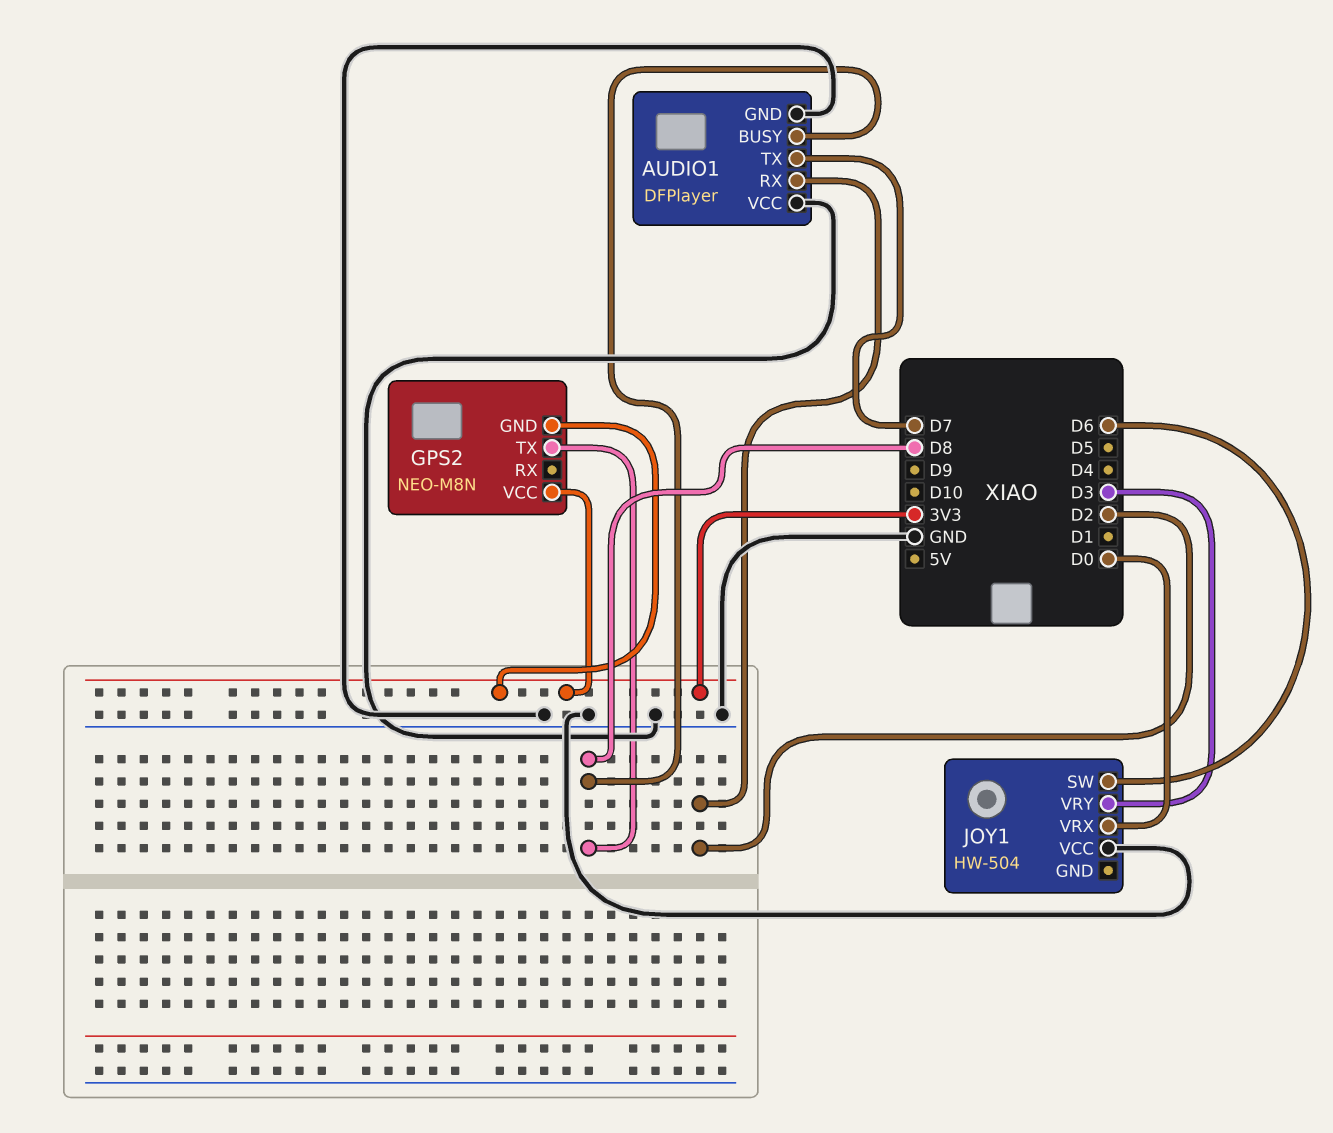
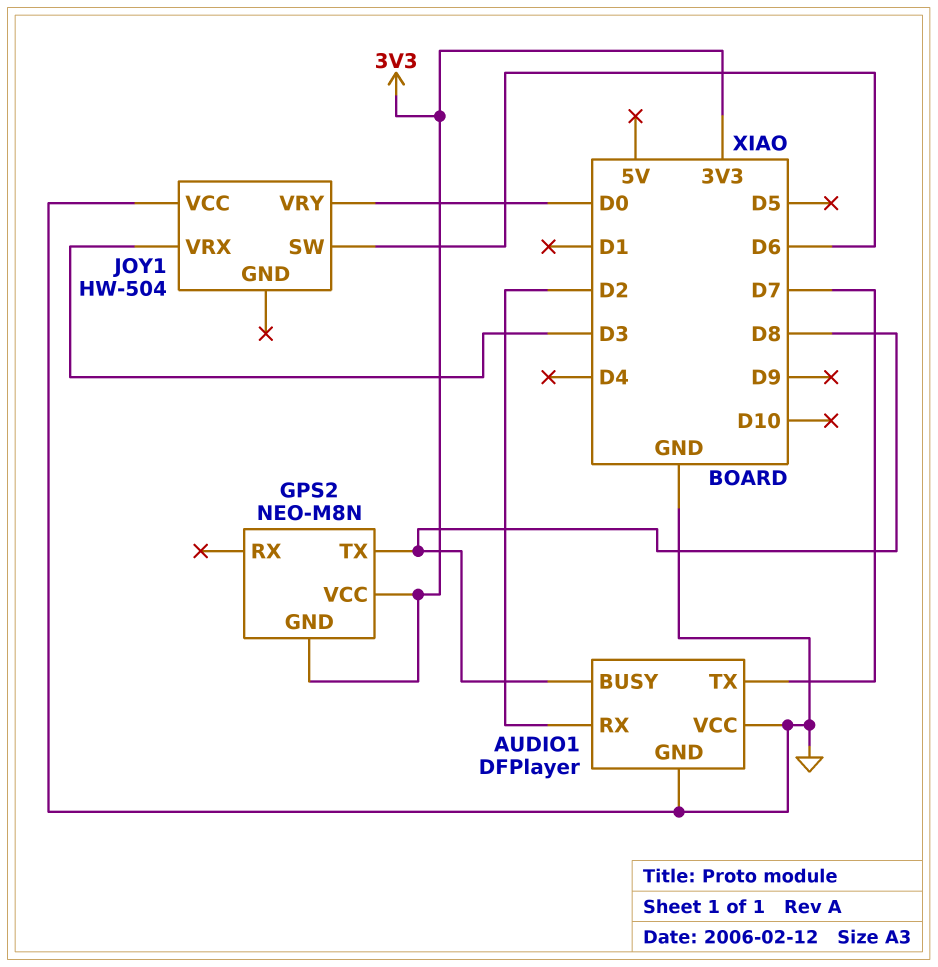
JOY1 pin VRX: D0 -> D3
JOY1 pin VRY: D3 -> D0

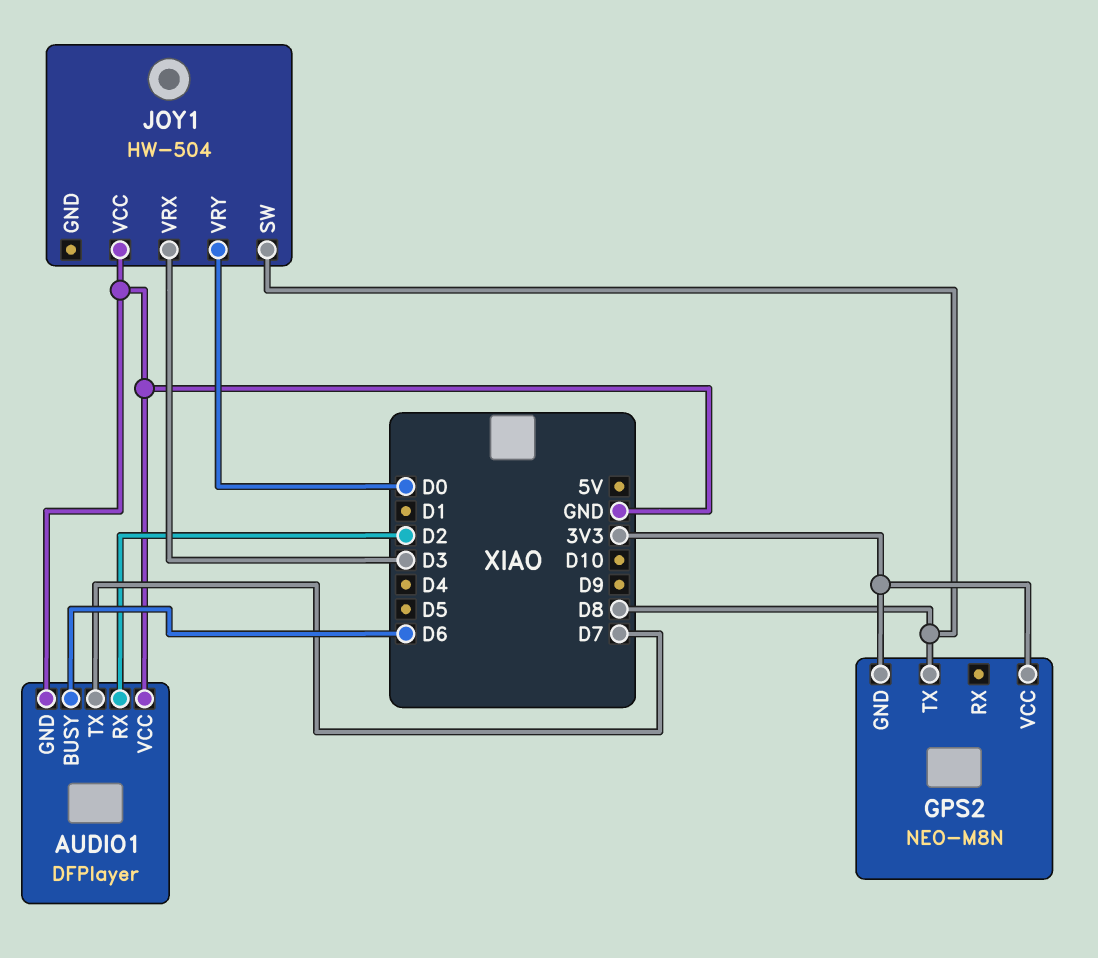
AUDIO1 pin BUSY: D8 -> D6
JOY1 pin SW: D6 -> D8

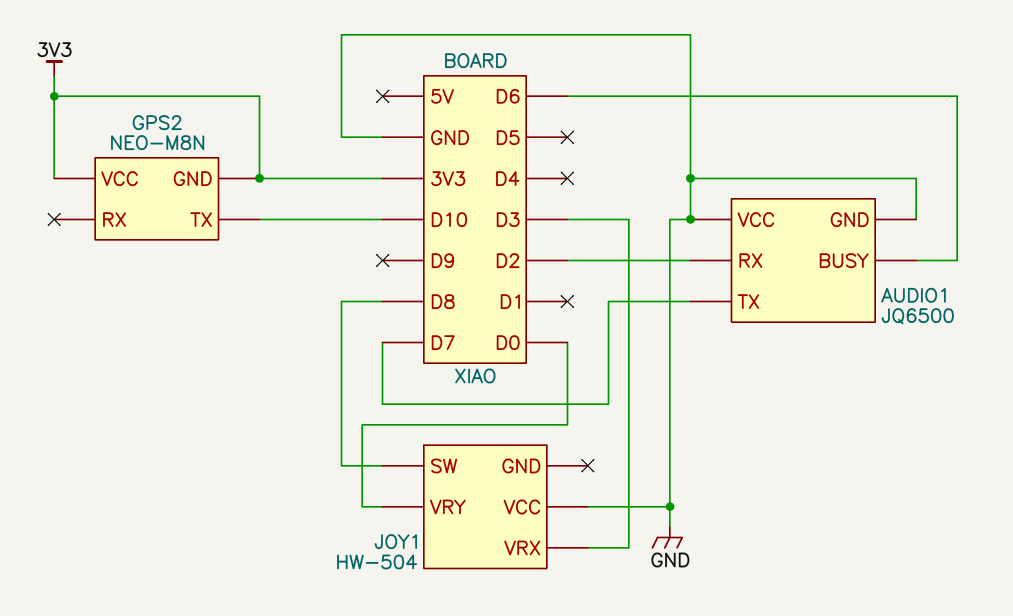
AUDIO1: DFPlayer -> JQ6500
GPS2 pin TX: D8 -> D10

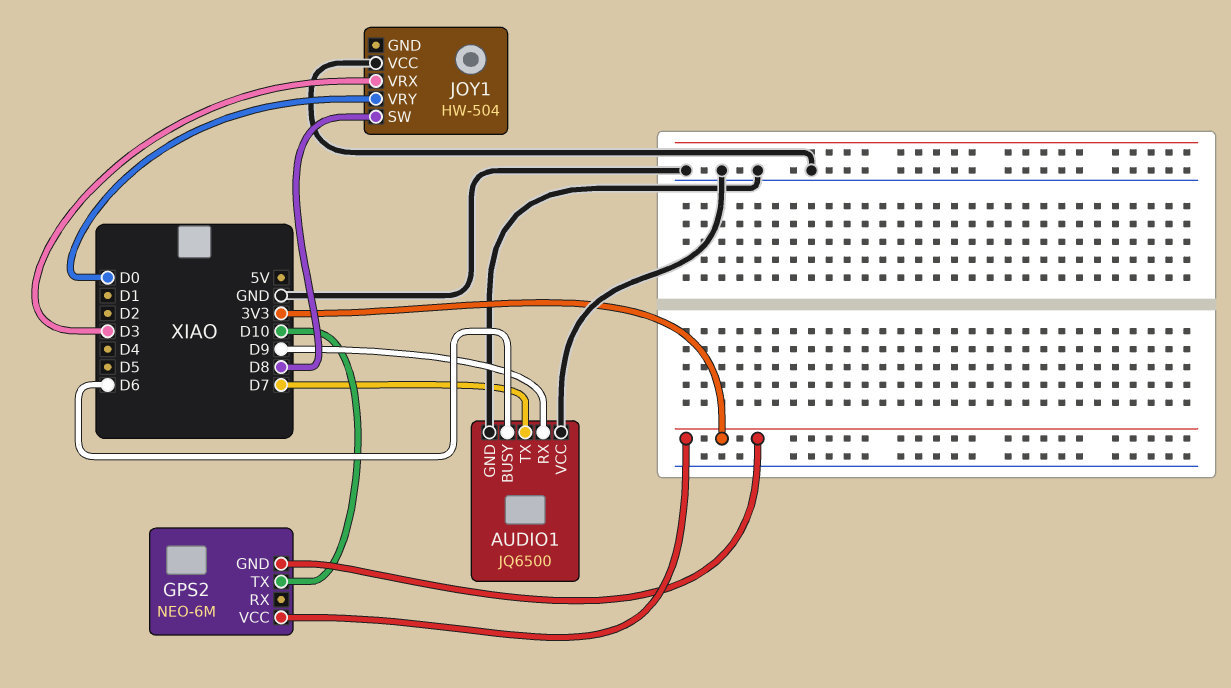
AUDIO1 pin RX: D2 -> D9
GPS2: NEO-M8N -> NEO-6M

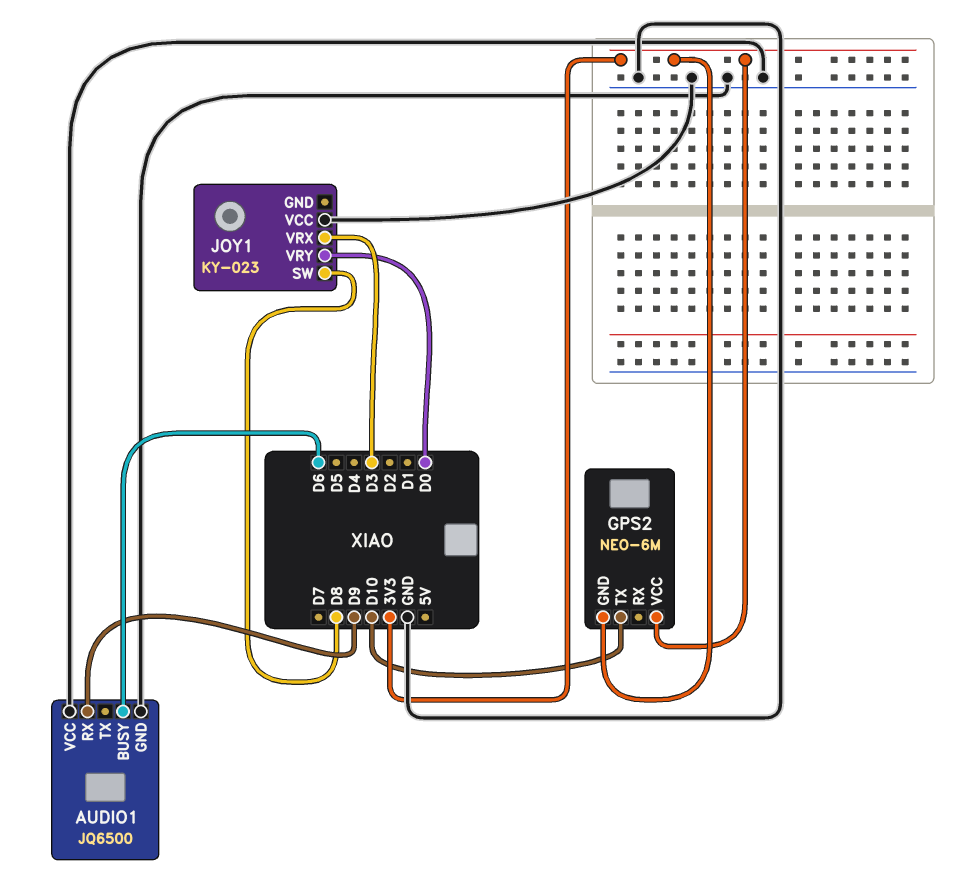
AUDIO1 pin TX: D7 -> none
JOY1: HW-504 -> KY-023

